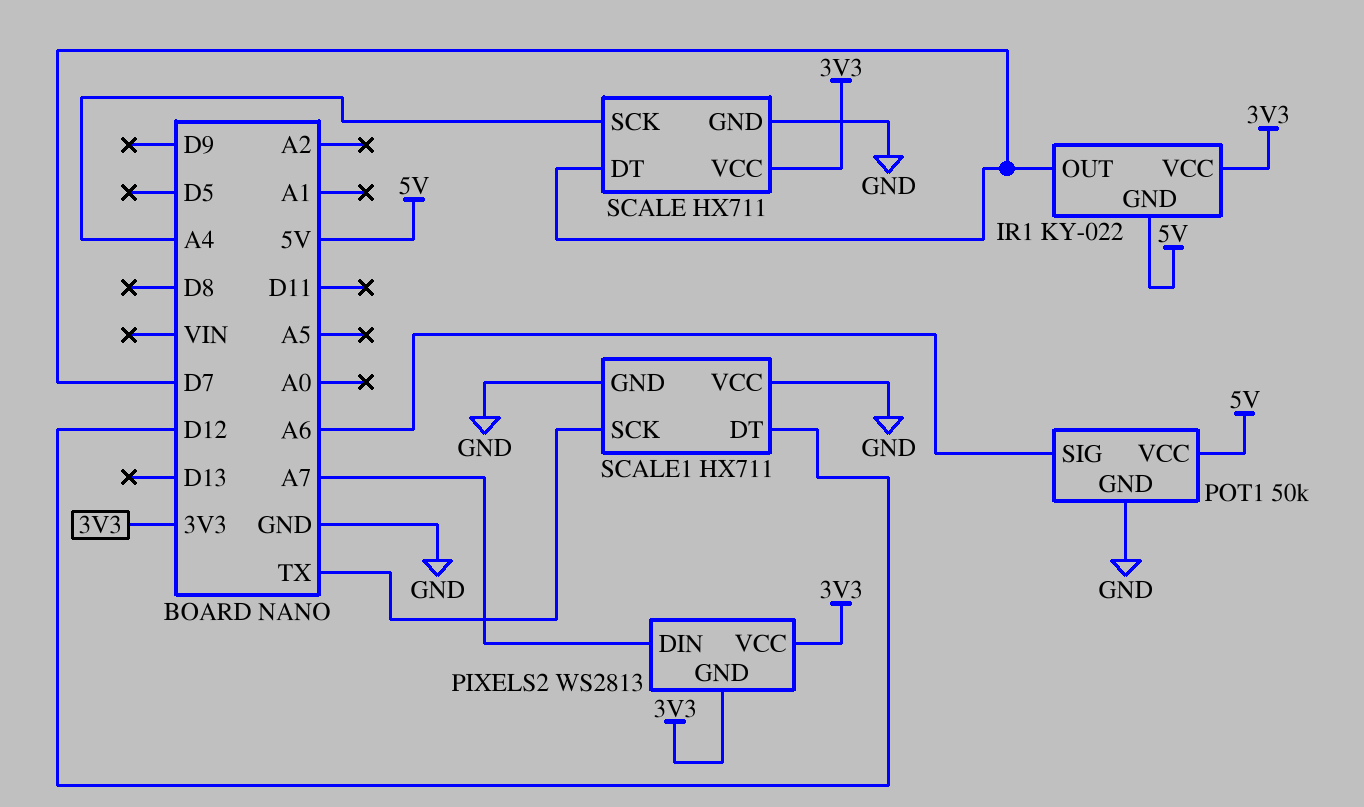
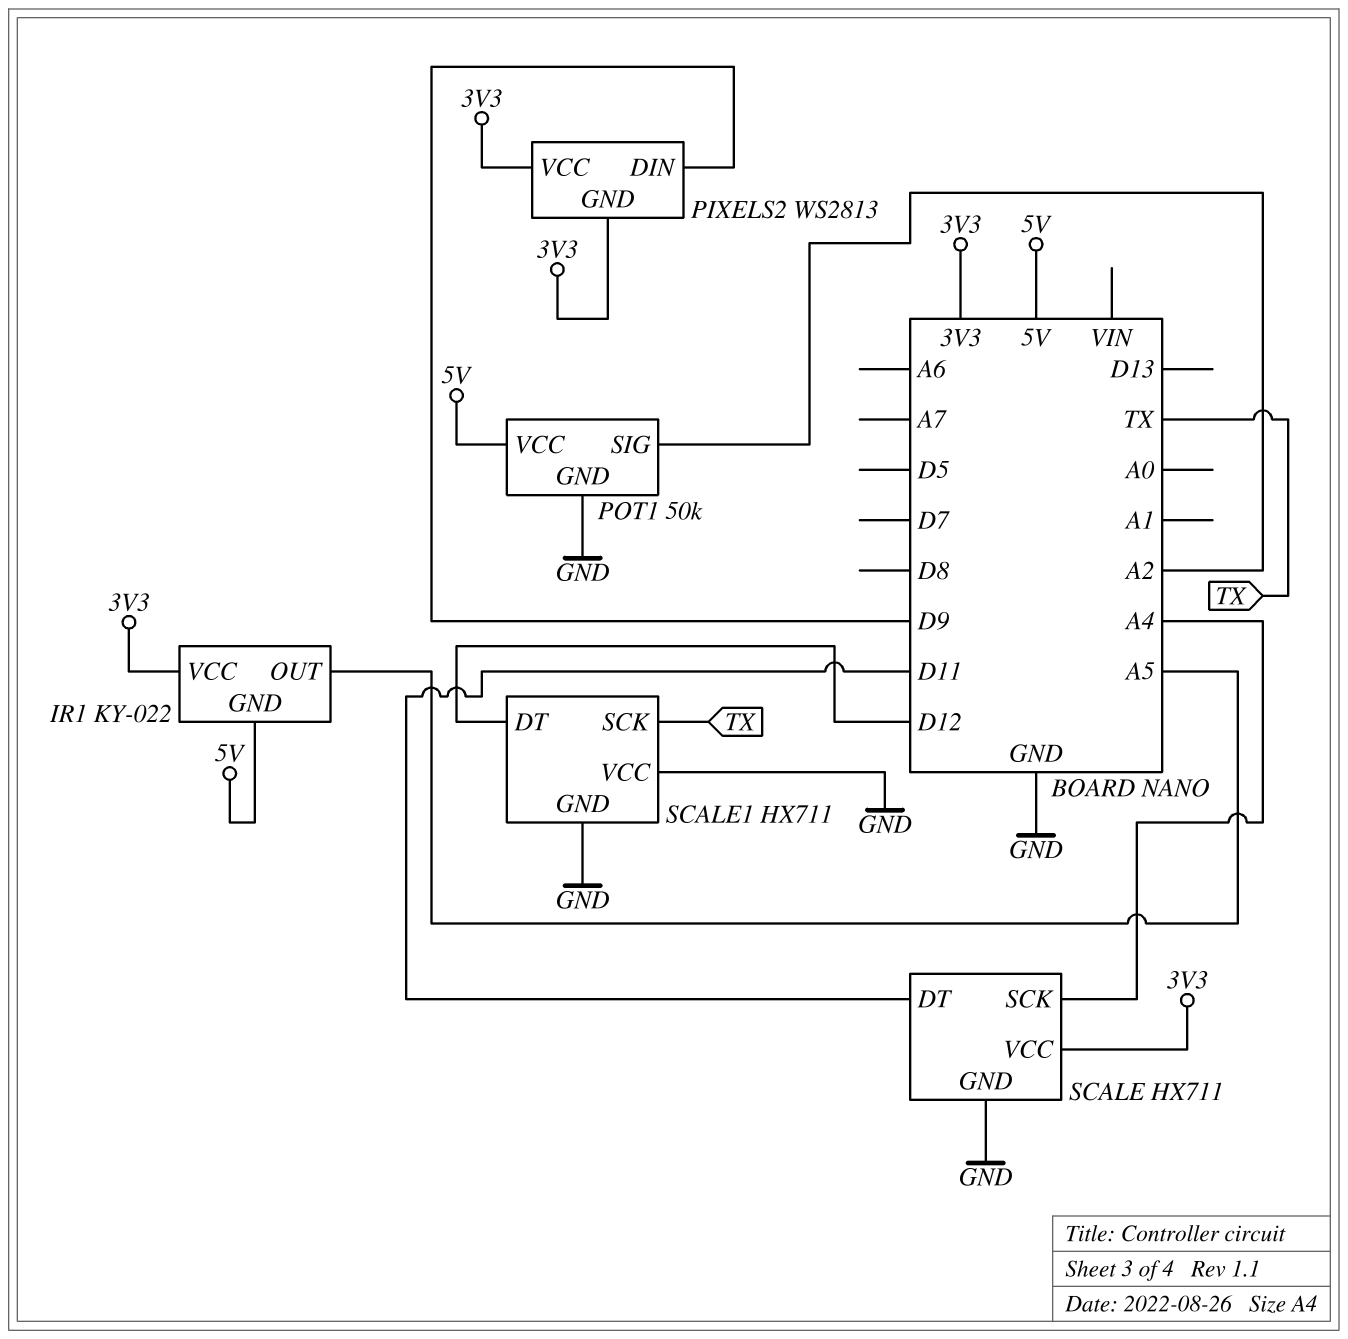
IR1 pin OUT: D7 -> A5
PIXELS2 pin DIN: A7 -> D9
POT1 pin SIG: A6 -> A2
SCALE pin DT: D7 -> D11

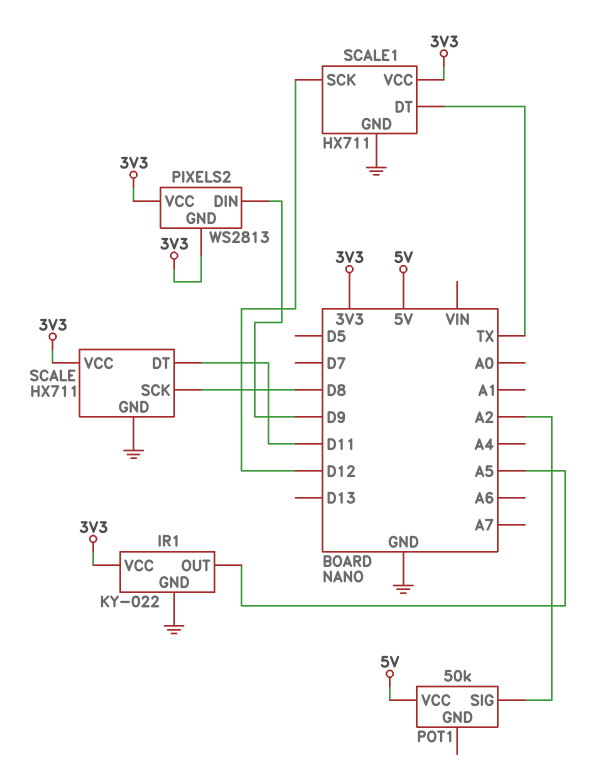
IR1 pin GND: 5V -> GND
POT1 pin GND: GND -> none
SCALE pin SCK: A4 -> D8
SCALE1 pin DT: D12 -> TX
SCALE1 pin SCK: TX -> D12
SCALE1 pin VCC: GND -> 3V3

